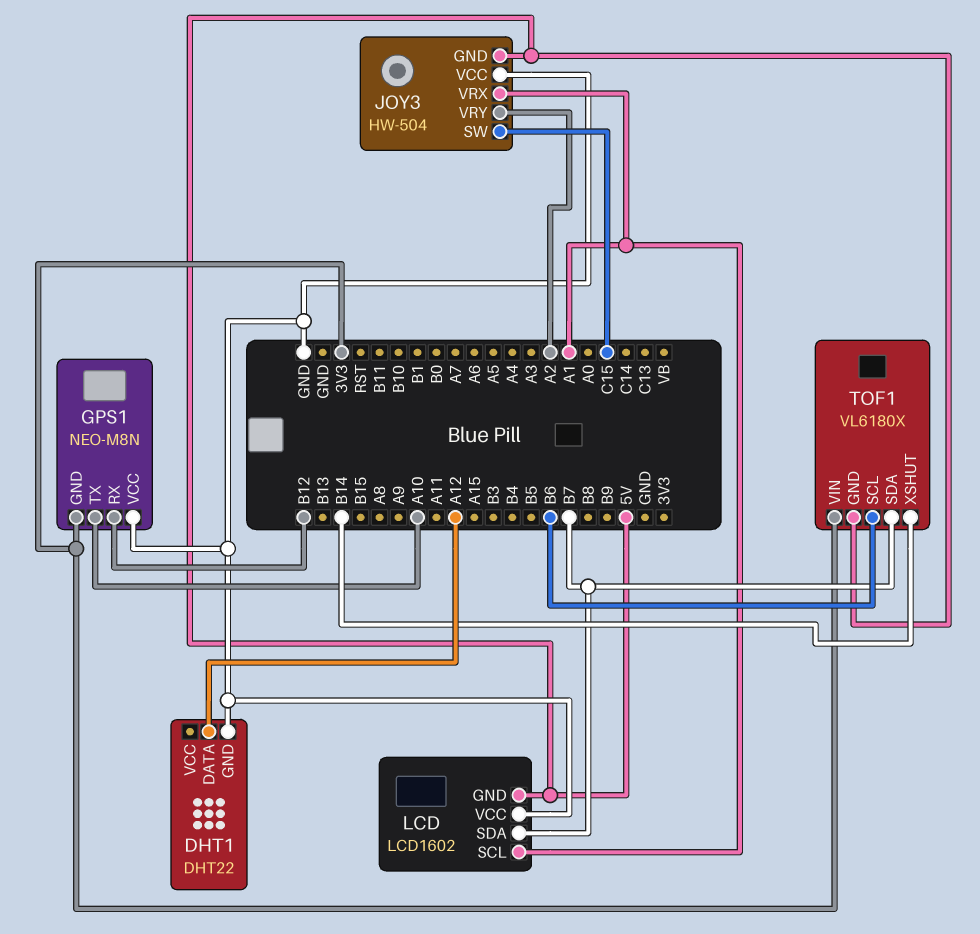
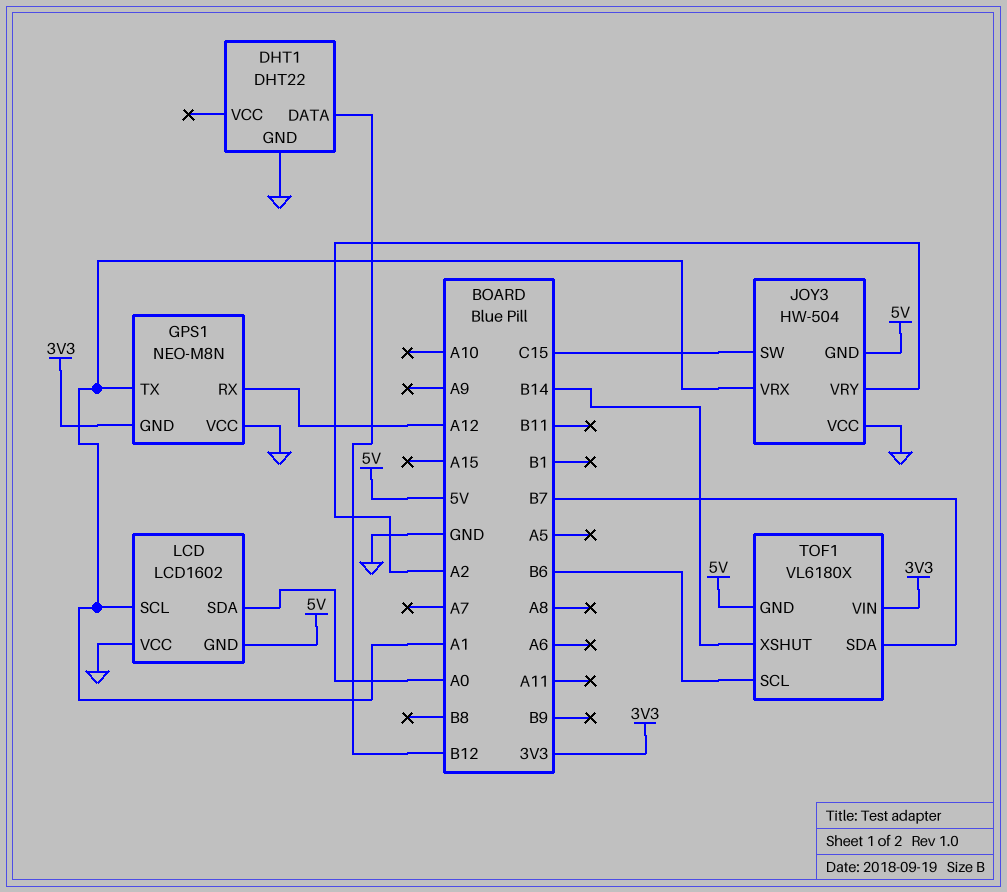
DHT1 pin DATA: A12 -> B12
GPS1 pin RX: B12 -> A12
GPS1 pin TX: A10 -> A1
LCD pin SDA: B7 -> A0

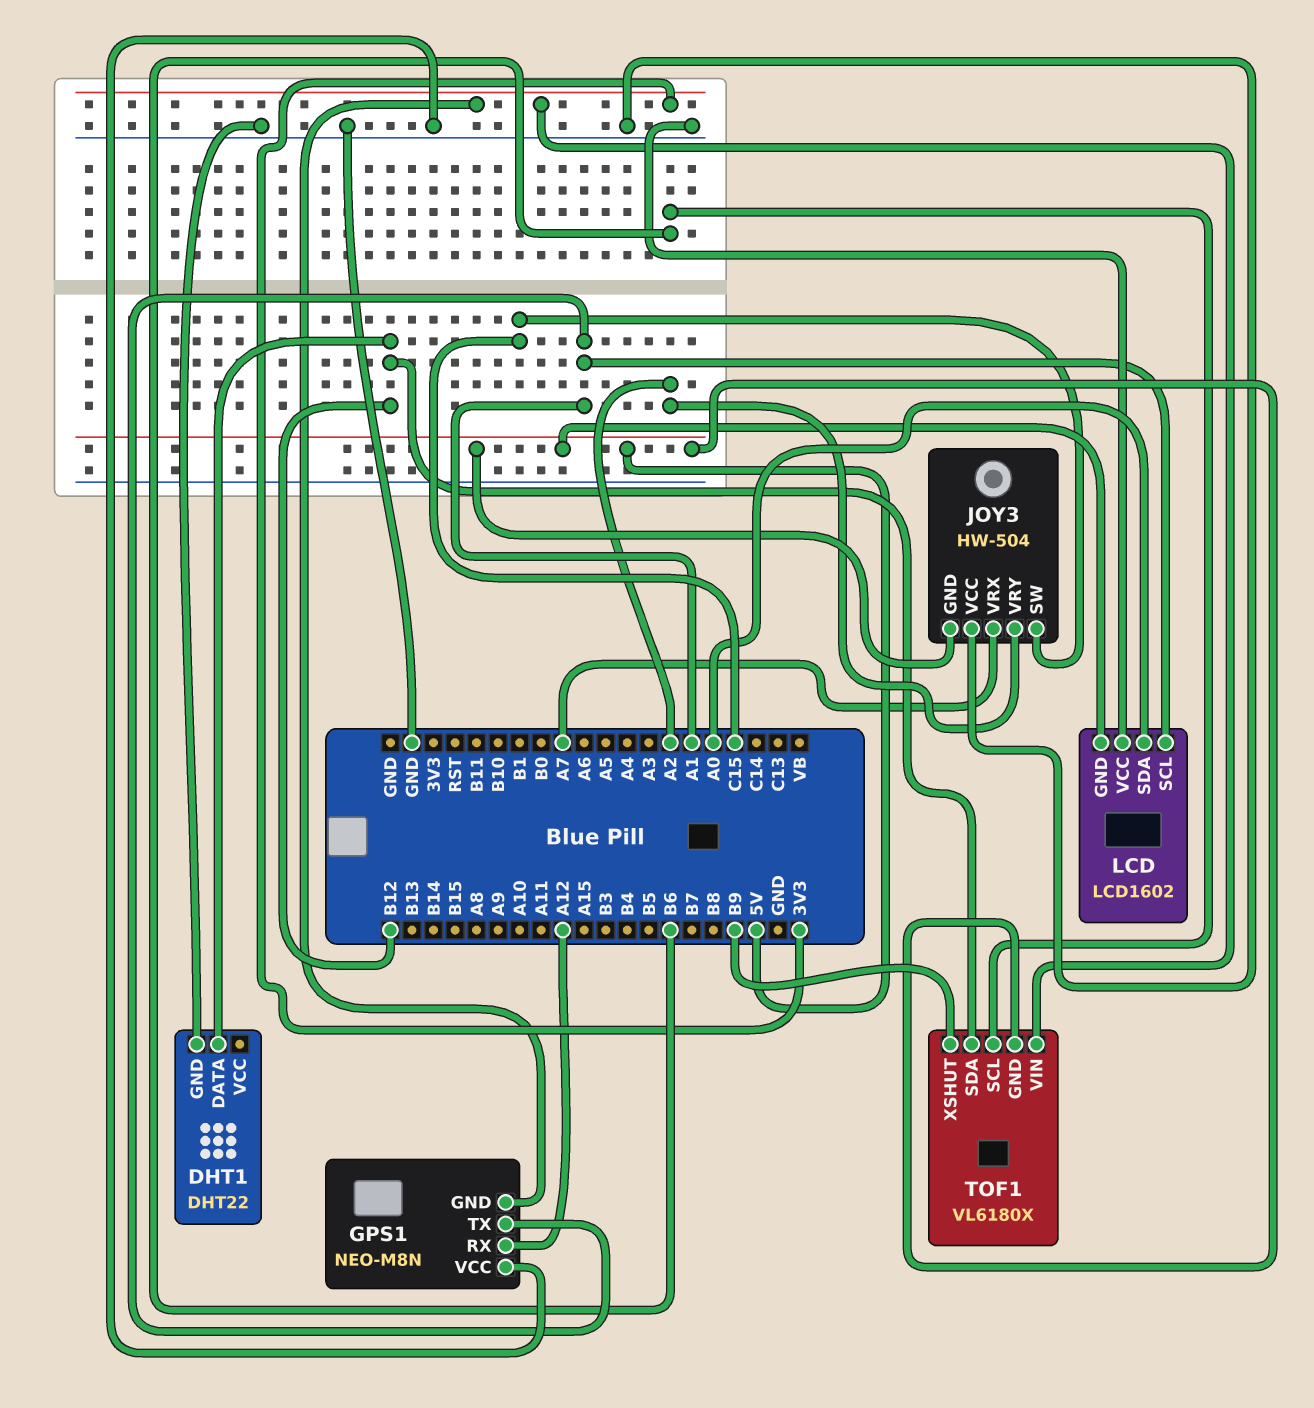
JOY3 pin VRX: A1 -> A7
TOF1 pin SDA: B7 -> B12
TOF1 pin XSHUT: B14 -> B9

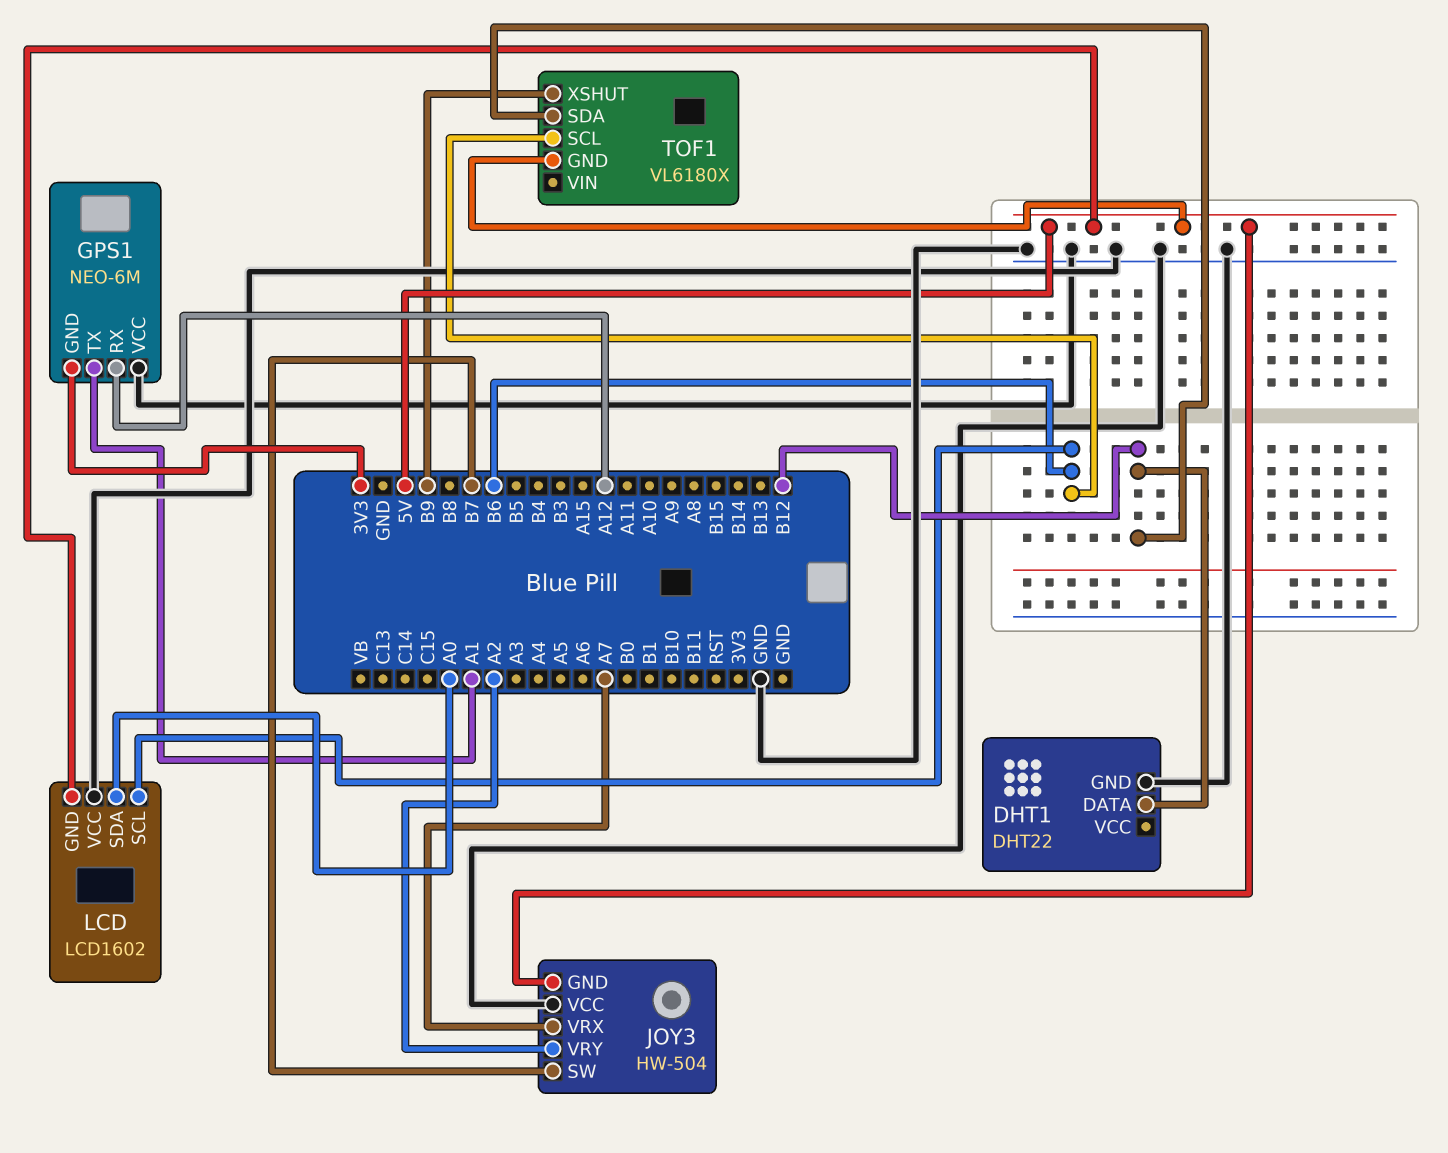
GPS1: NEO-M8N -> NEO-6M
JOY3 pin SW: C15 -> B7
LCD pin SCL: A1 -> B6
TOF1 pin VIN: 3V3 -> none

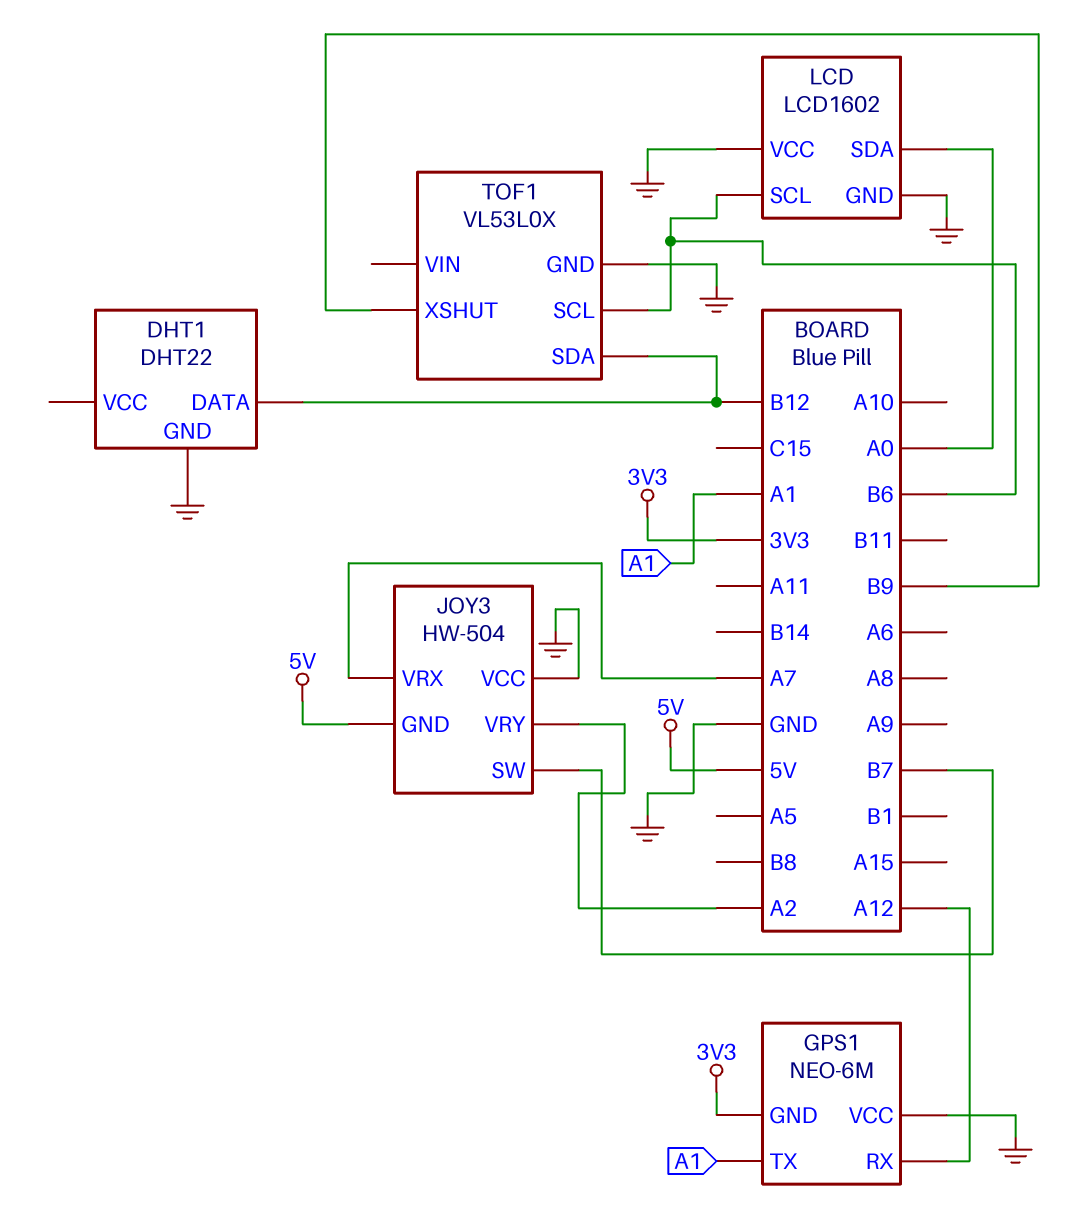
LCD pin GND: 5V -> GND
TOF1: VL6180X -> VL53L0X
TOF1 pin GND: 5V -> GND

